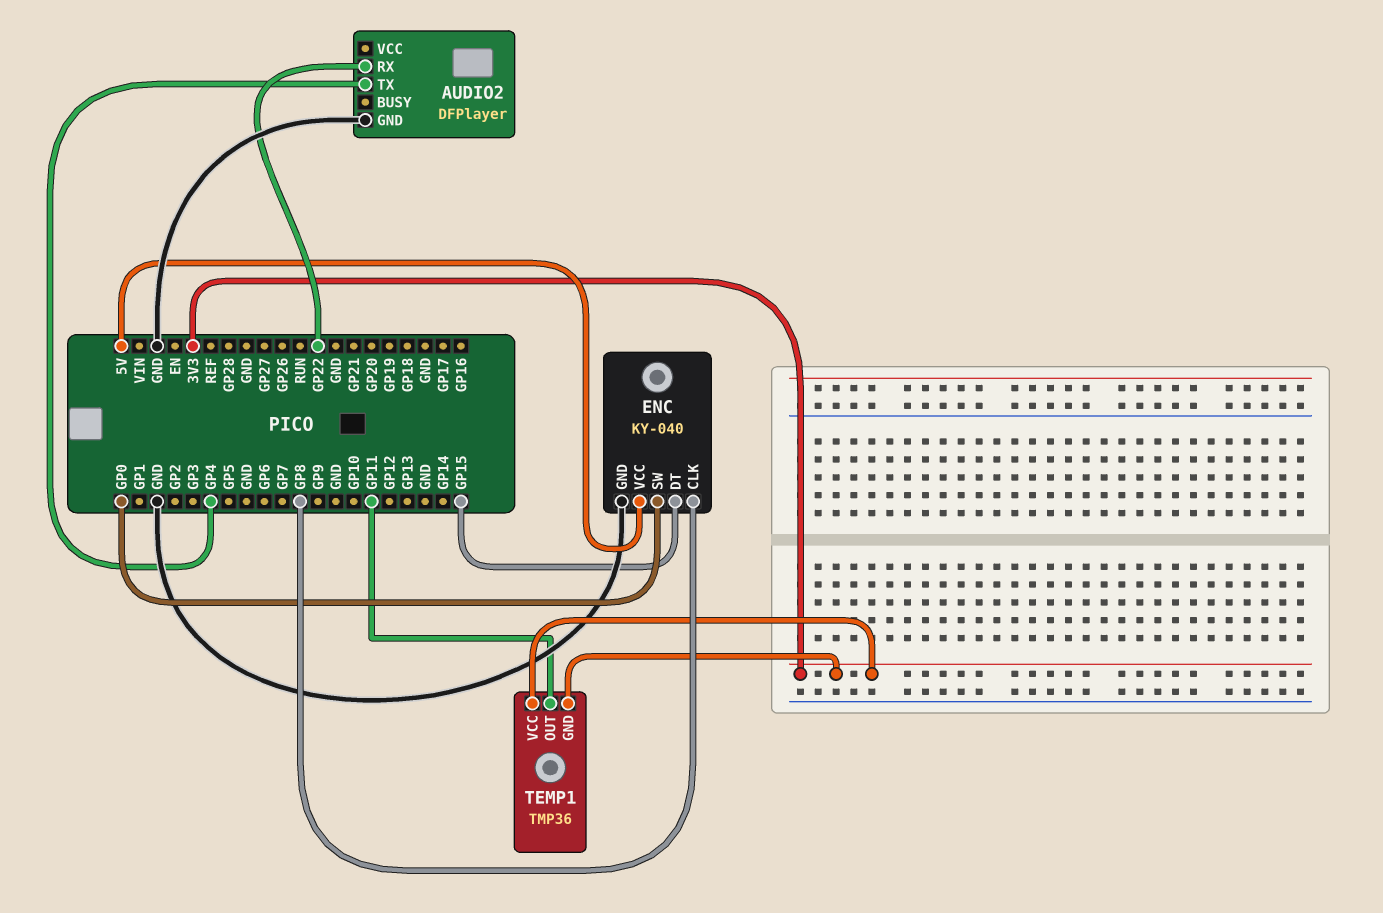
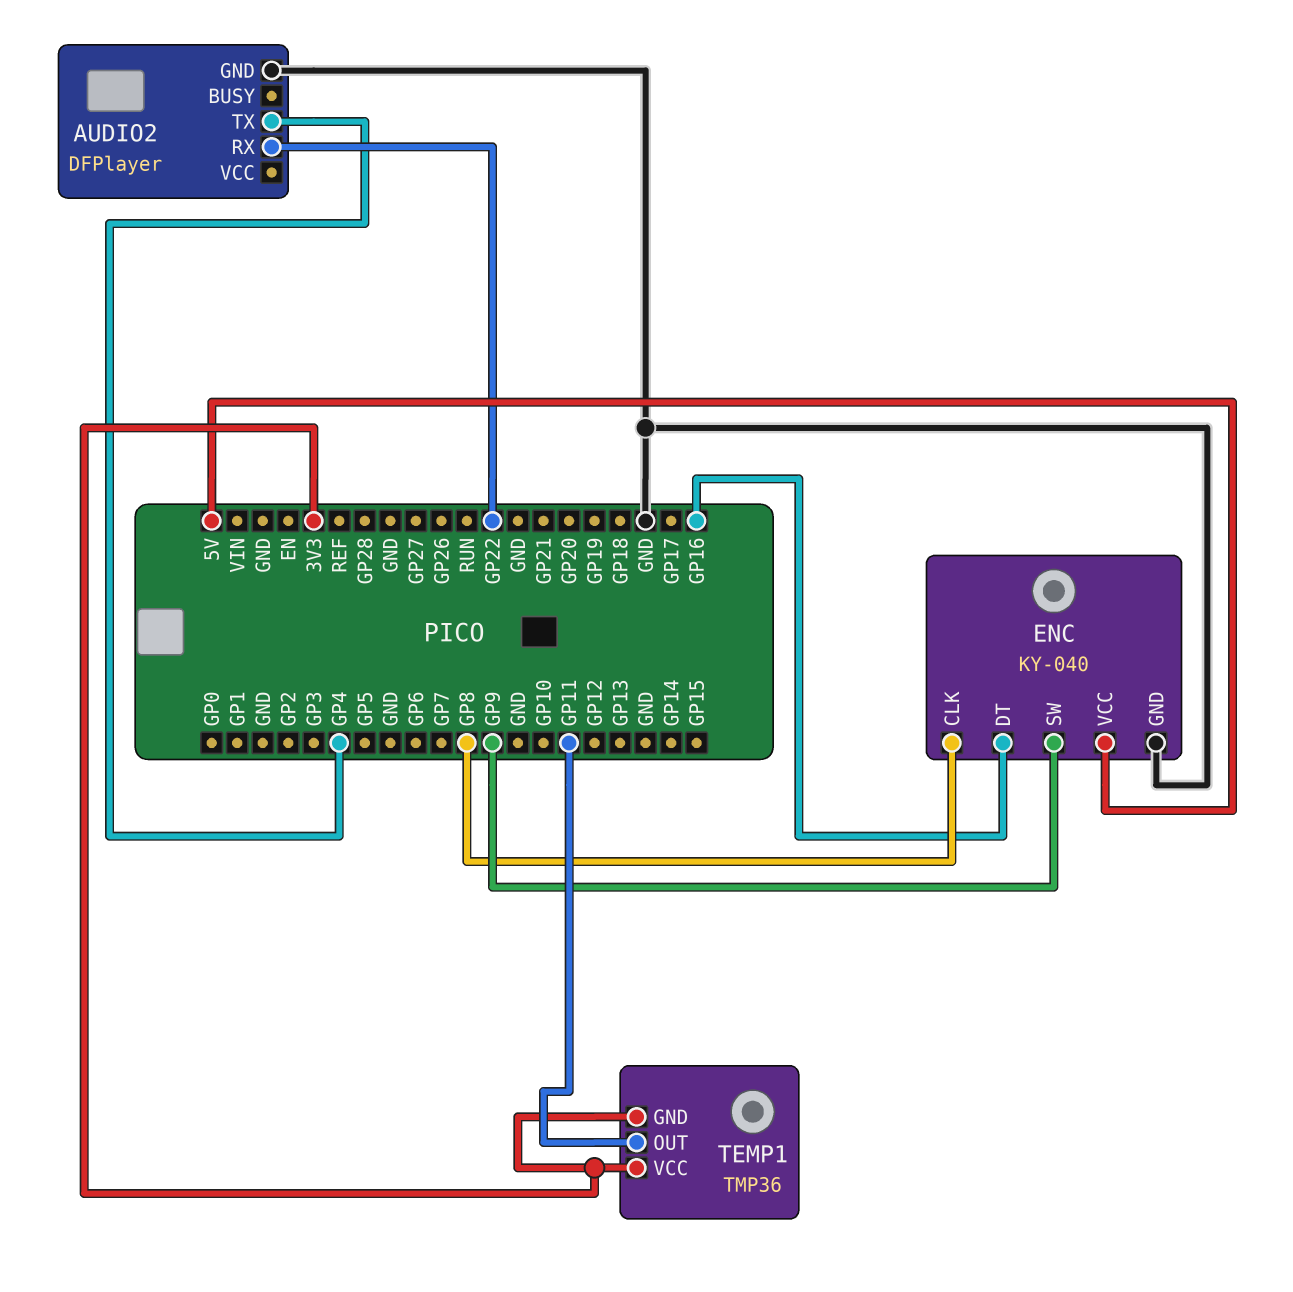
ENC pin DT: GP15 -> GP16
ENC pin SW: GP0 -> GP9

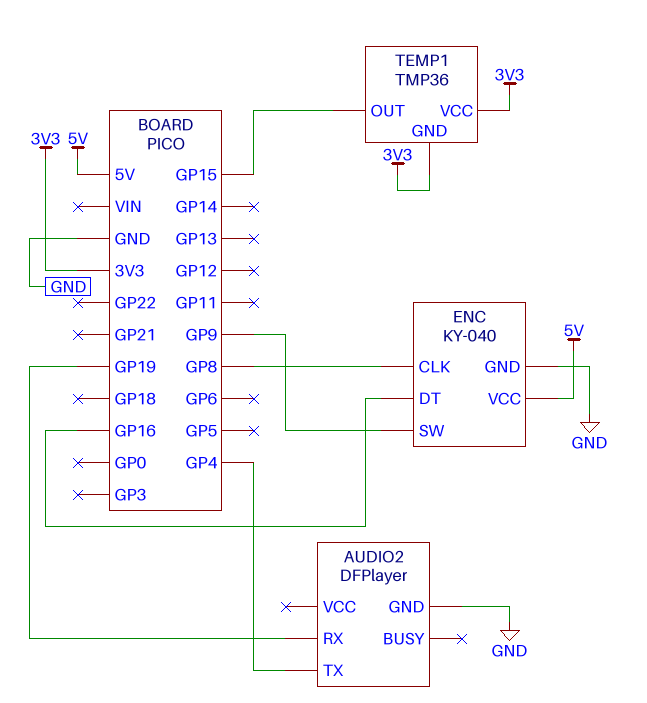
AUDIO2 pin RX: GP22 -> GP19
TEMP1 pin OUT: GP11 -> GP15

